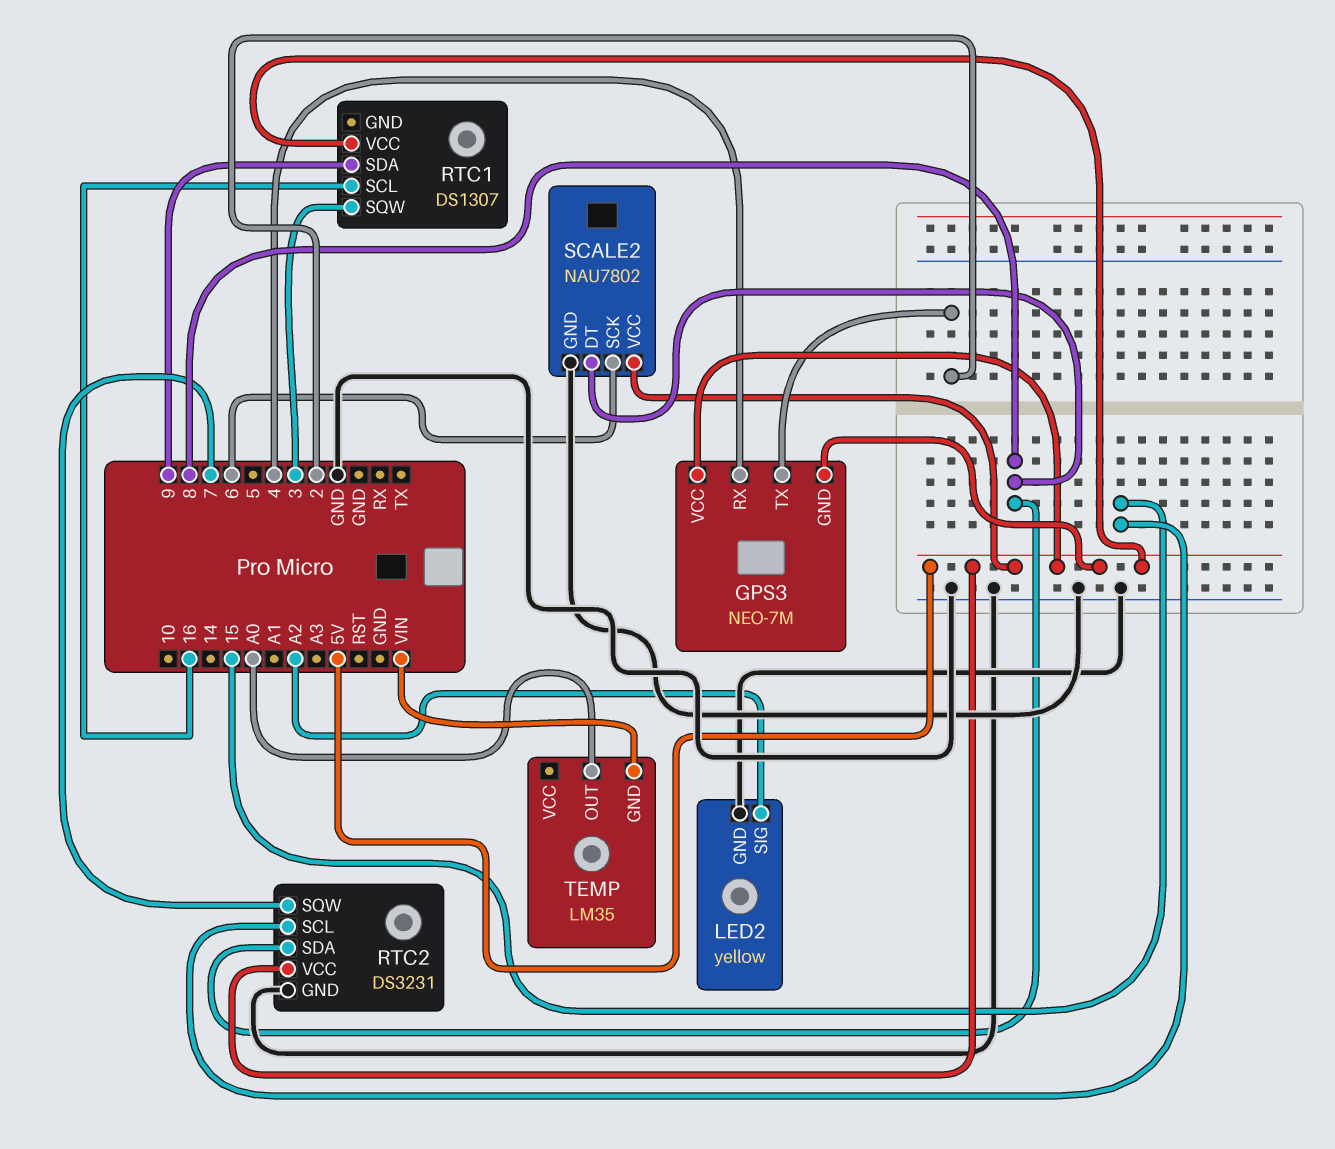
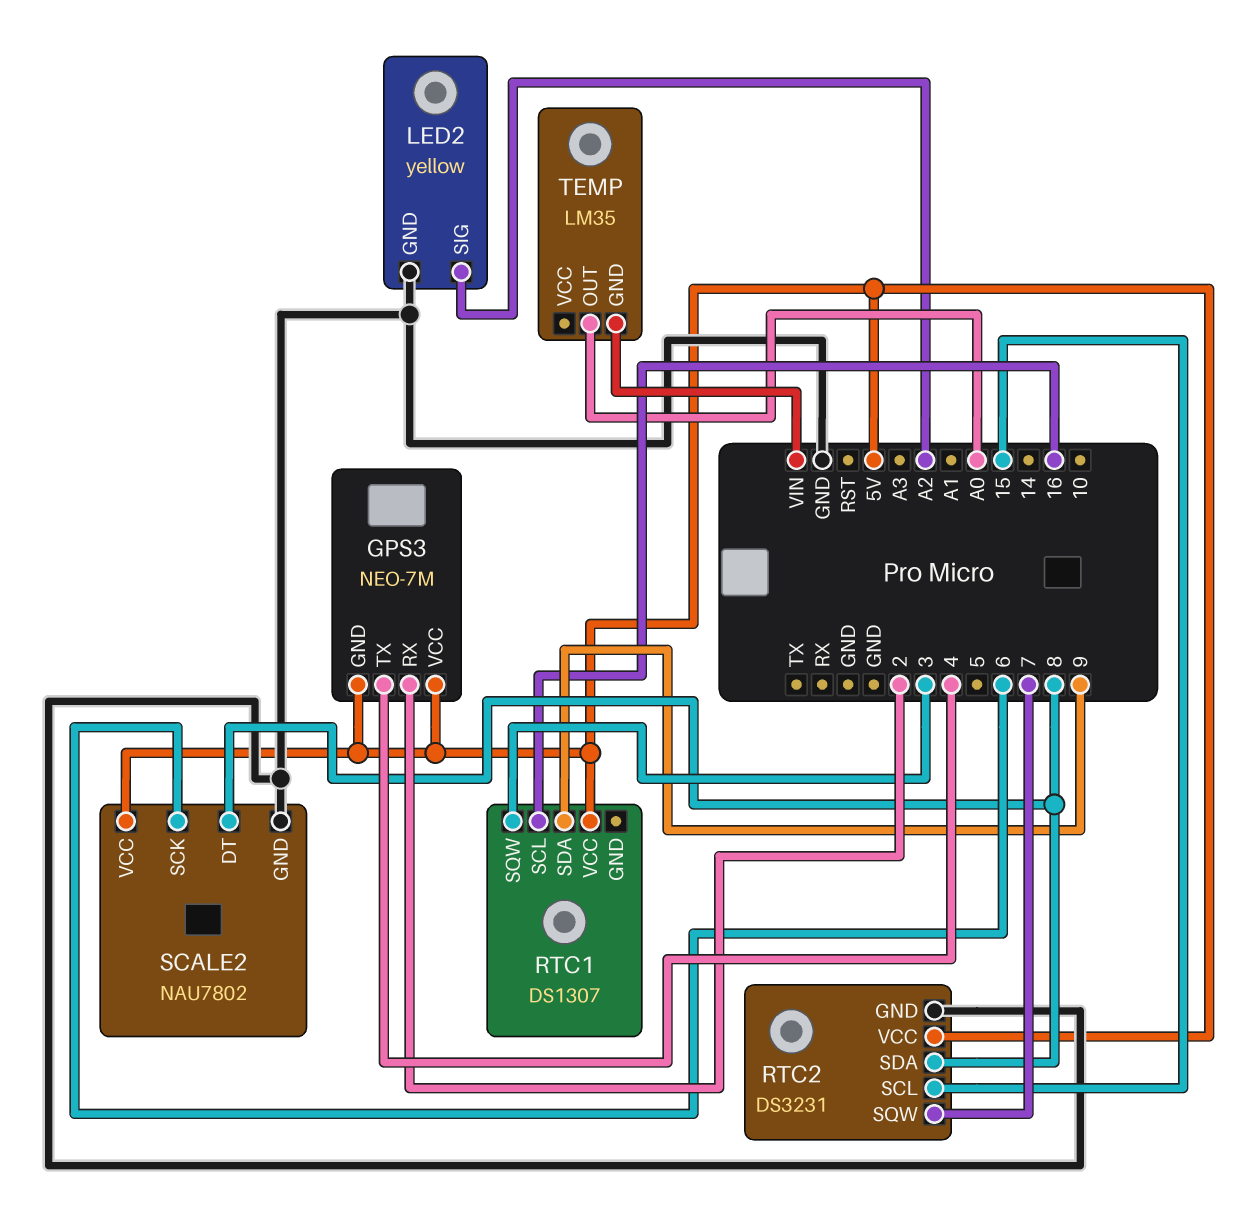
GPS3 pin RX: 4 -> 2
GPS3 pin TX: 2 -> 4

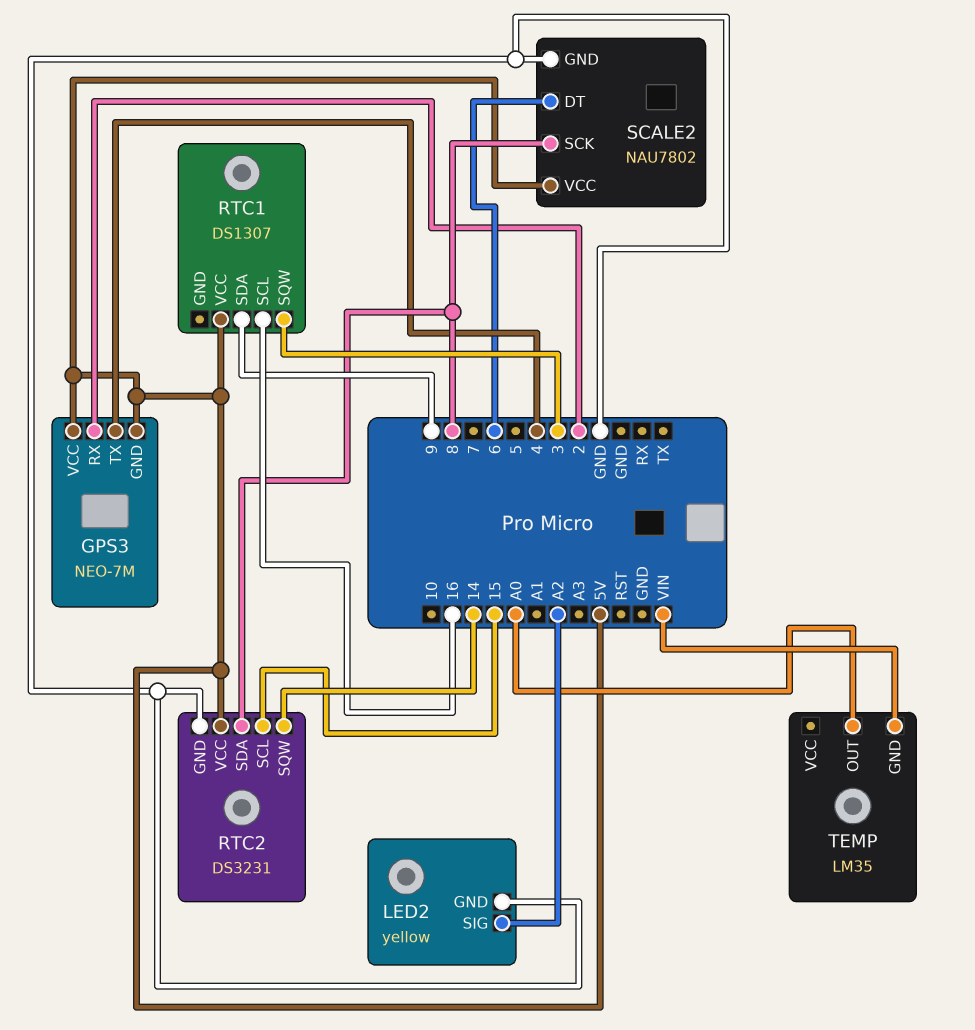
RTC2 pin SQW: 7 -> 14
SCALE2 pin DT: 8 -> 6
SCALE2 pin SCK: 6 -> 8

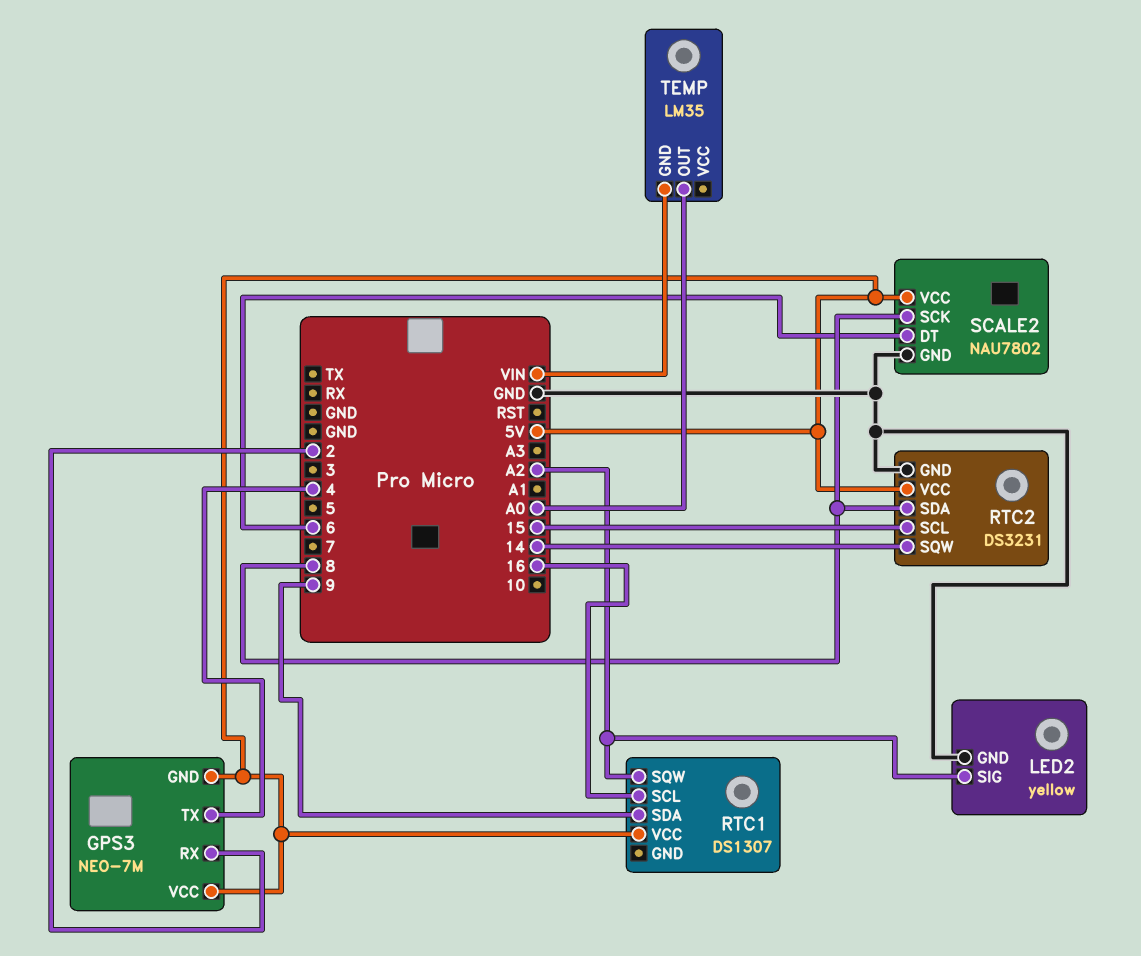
RTC1 pin SQW: 3 -> A2

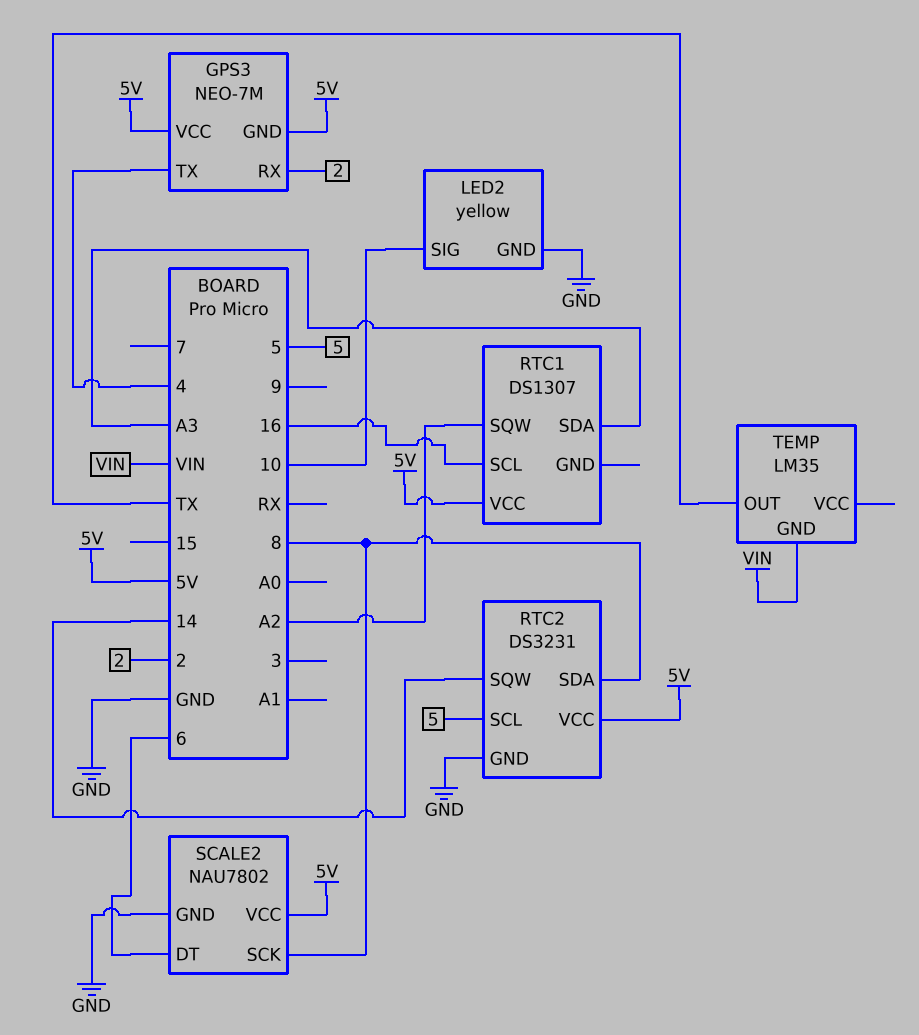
LED2 pin SIG: A2 -> 10
RTC1 pin SDA: 9 -> A3
RTC2 pin SCL: 15 -> 5
TEMP pin OUT: A0 -> TX

